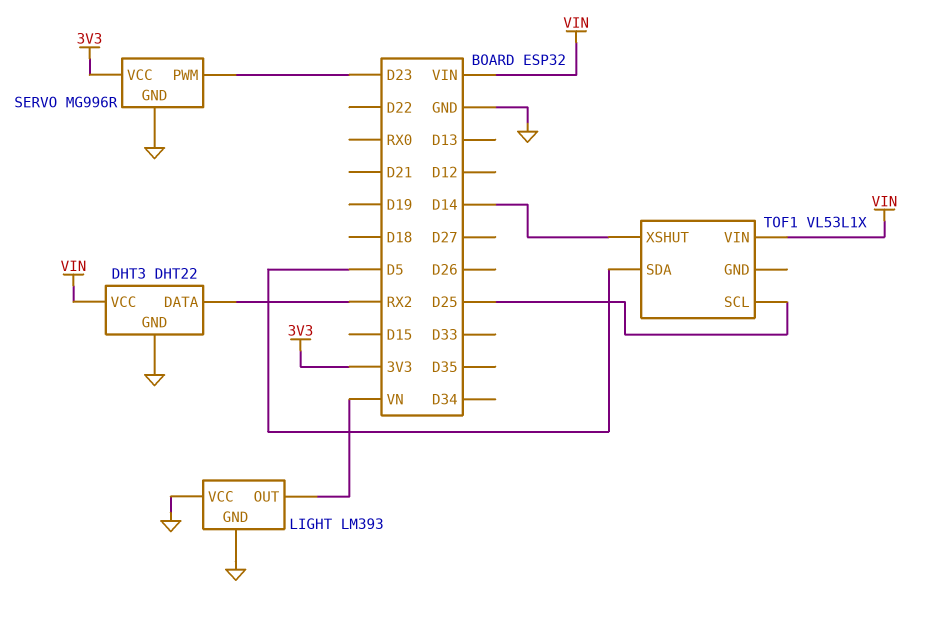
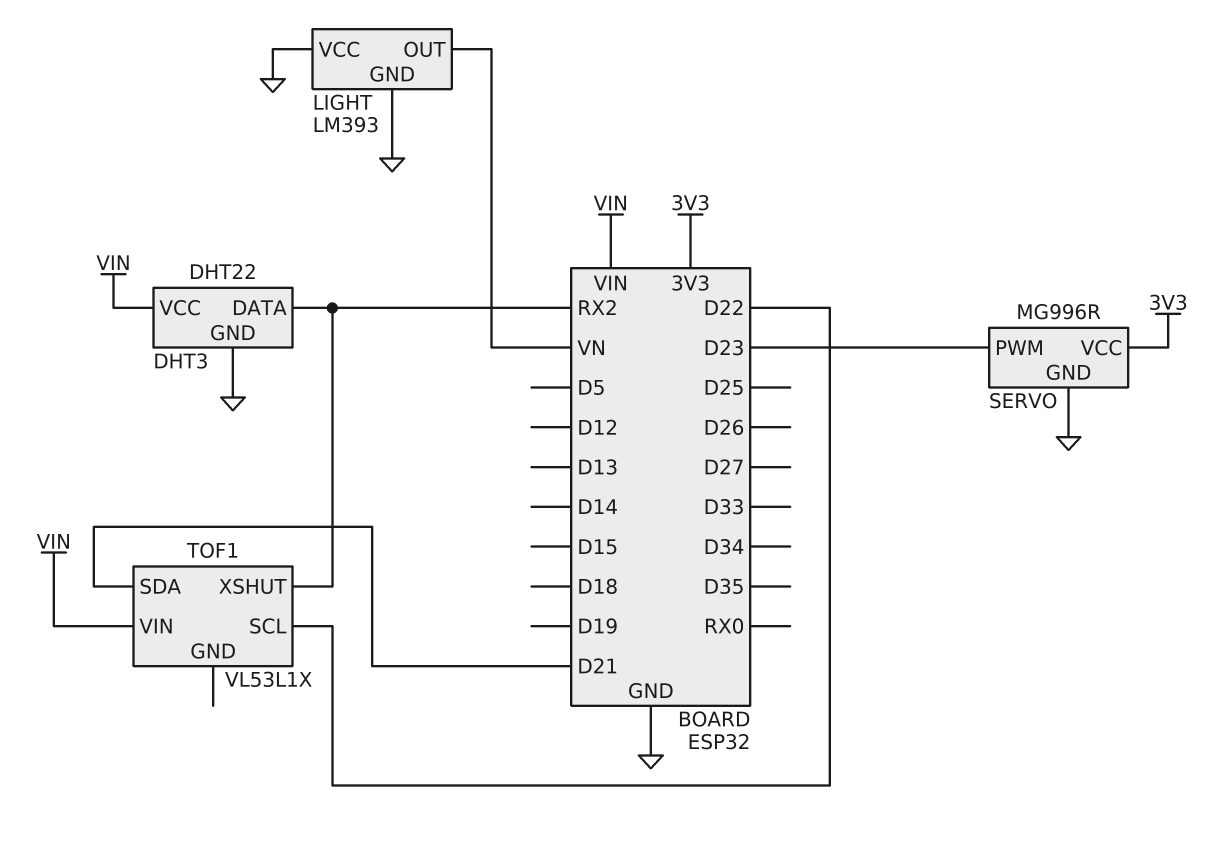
TOF1 pin SCL: D25 -> D22
TOF1 pin SDA: D5 -> D21
TOF1 pin XSHUT: D14 -> RX2

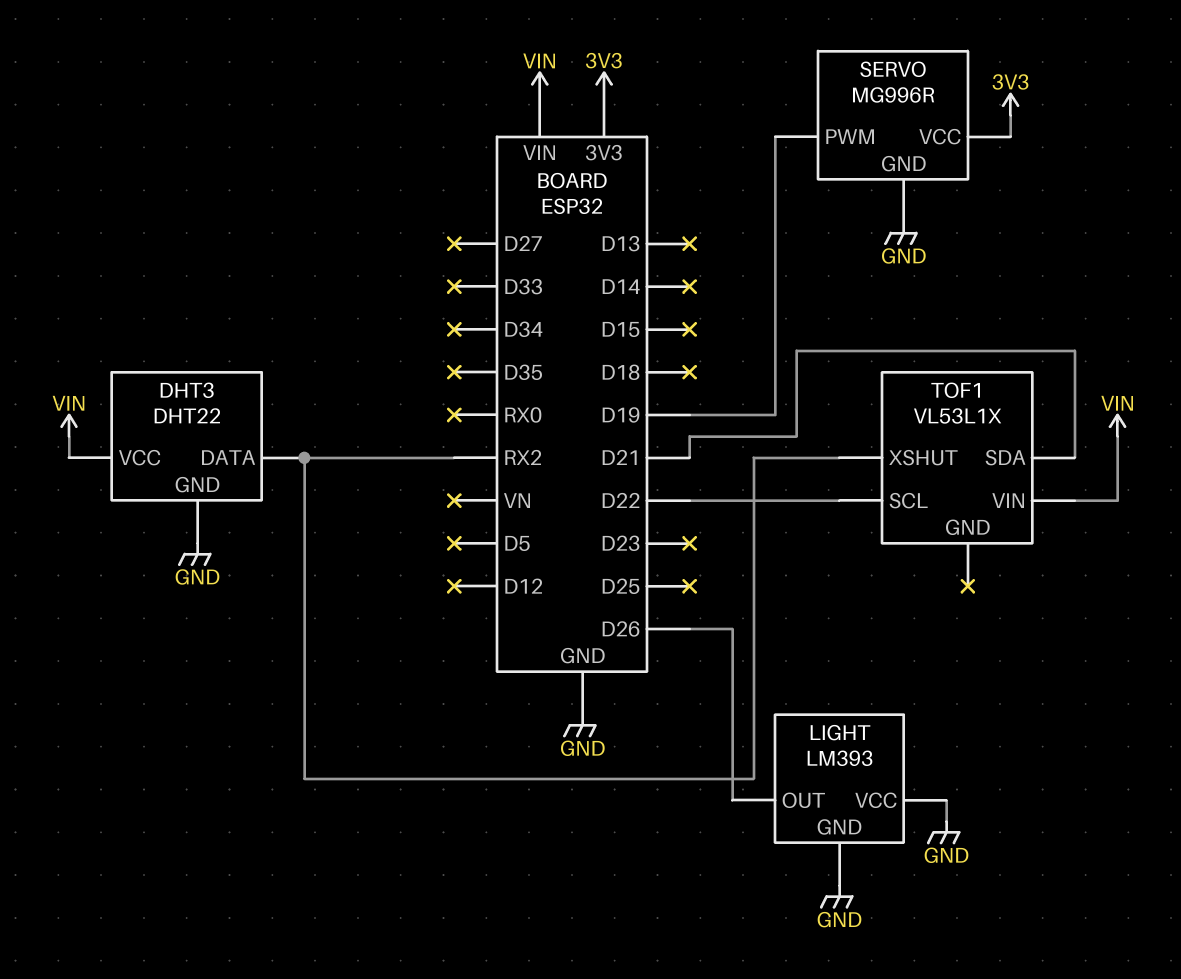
LIGHT pin OUT: VN -> D26
SERVO pin PWM: D23 -> D19

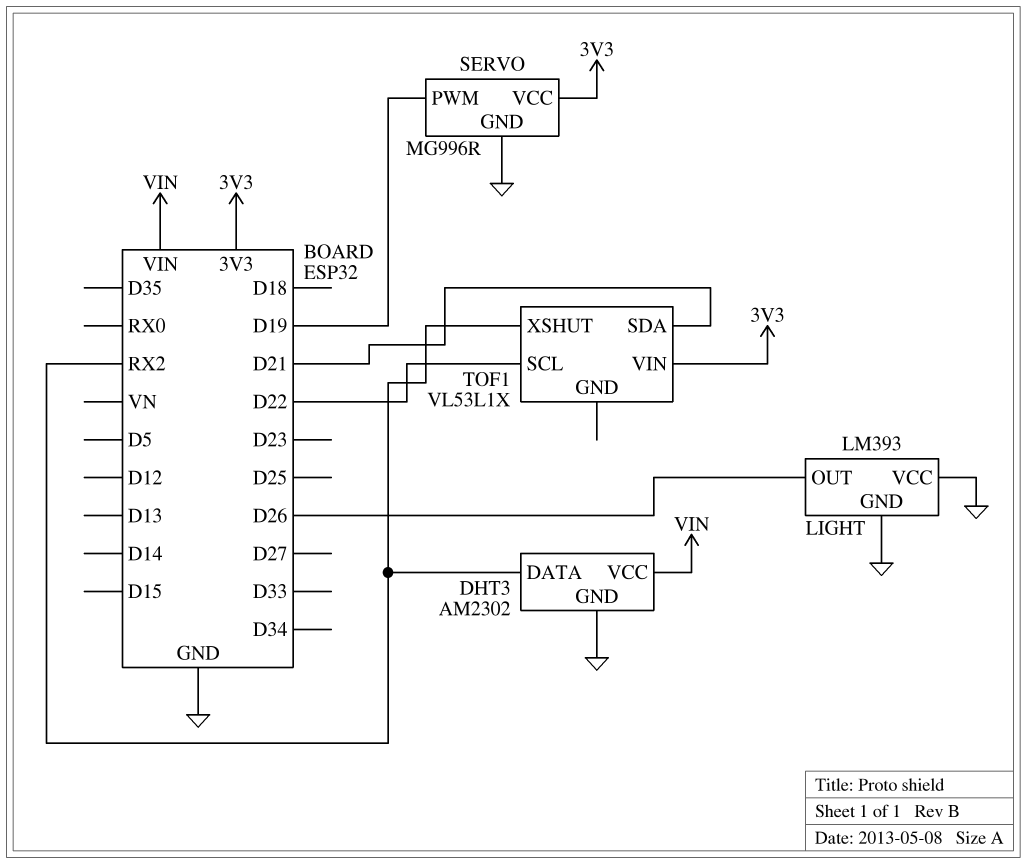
DHT3: DHT22 -> AM2302
TOF1 pin VIN: VIN -> 3V3

